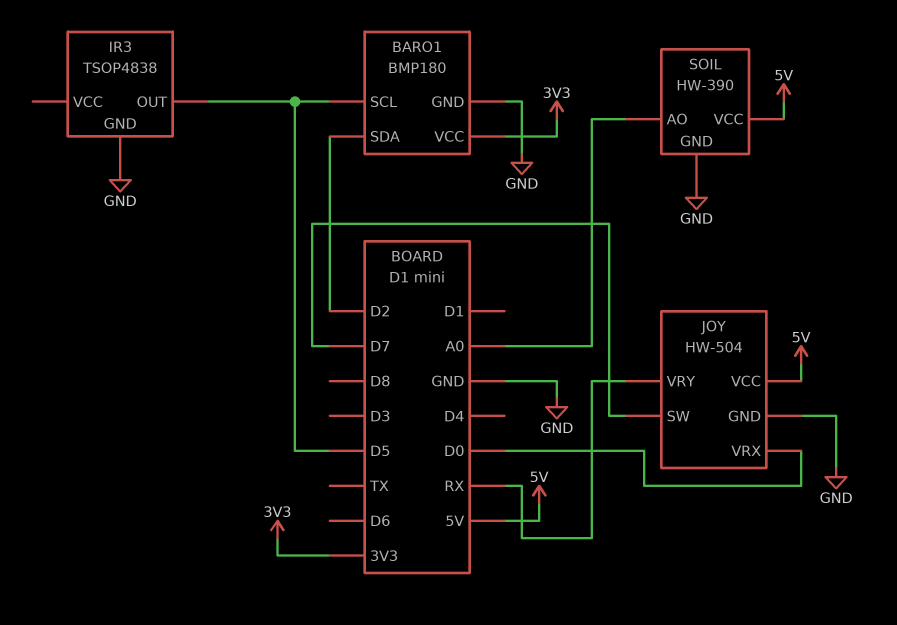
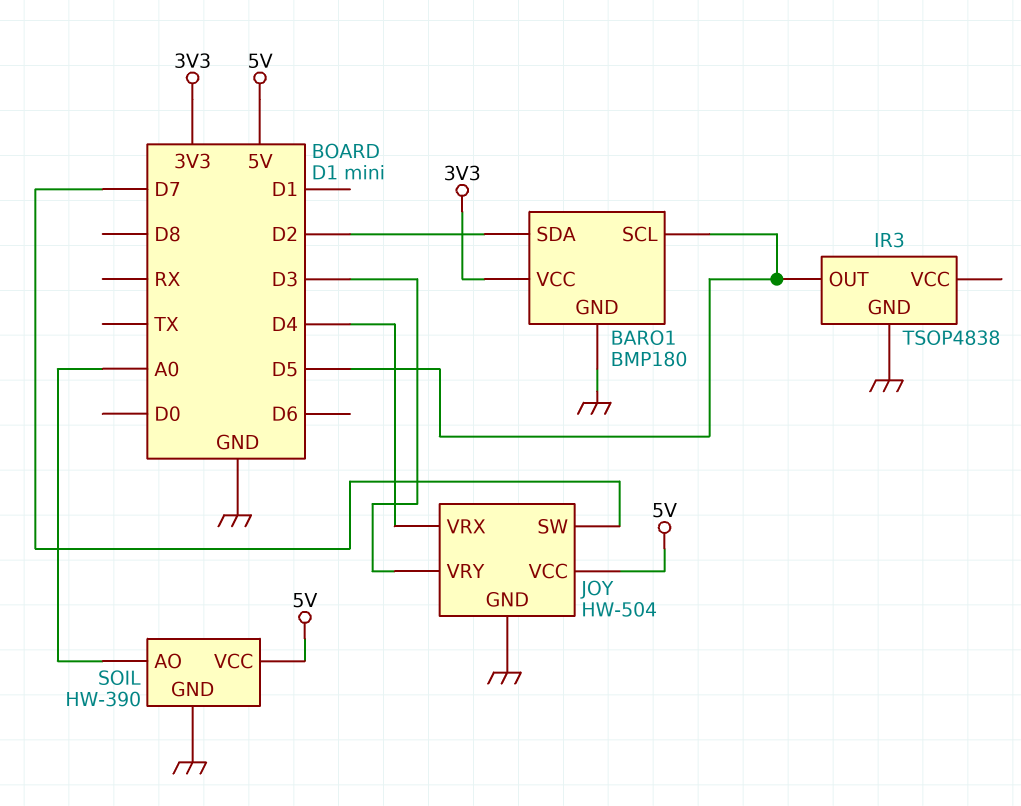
JOY pin VRX: D0 -> D4
JOY pin VRY: RX -> D3

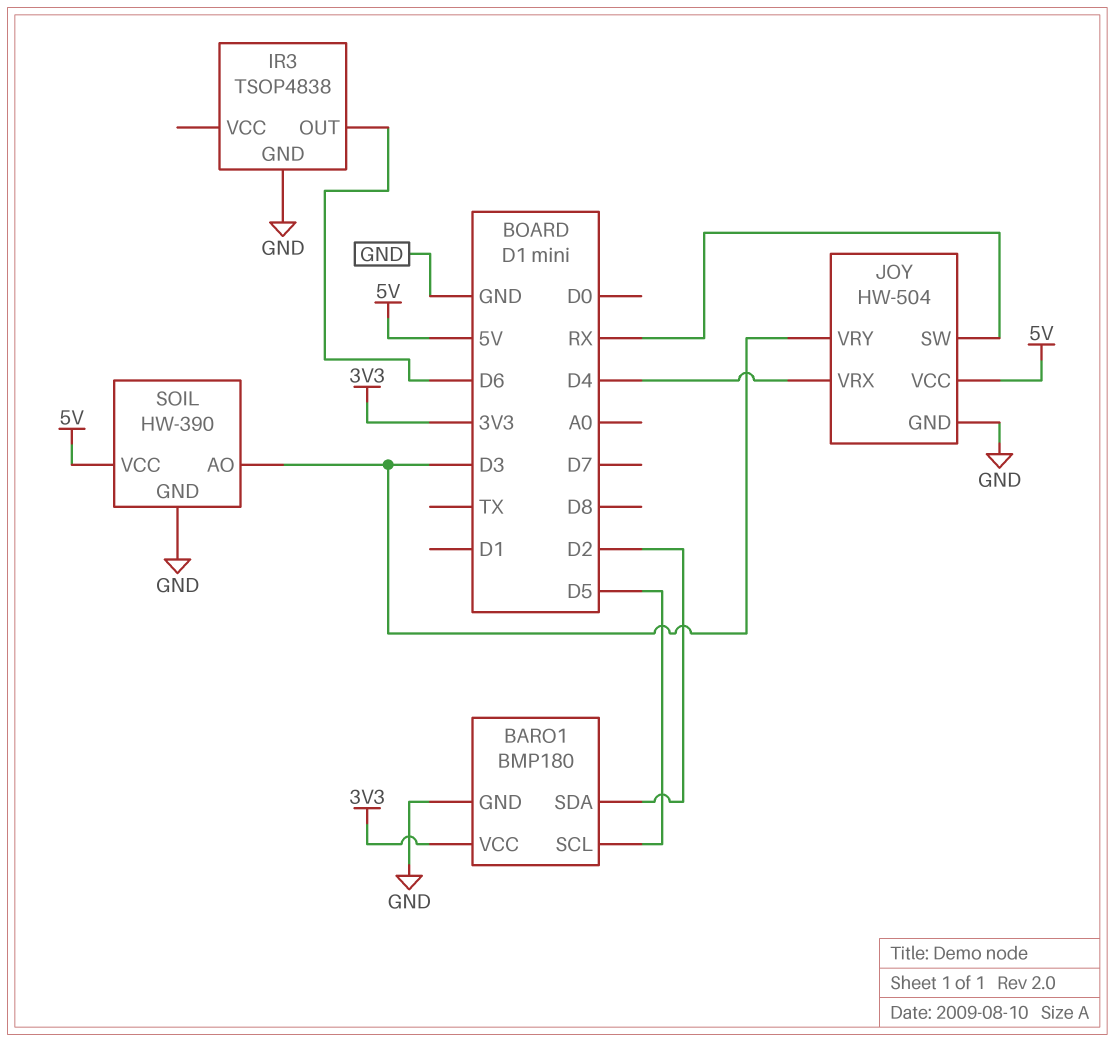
IR3 pin OUT: D5 -> D6
JOY pin SW: D7 -> RX
SOIL pin AO: A0 -> D3

